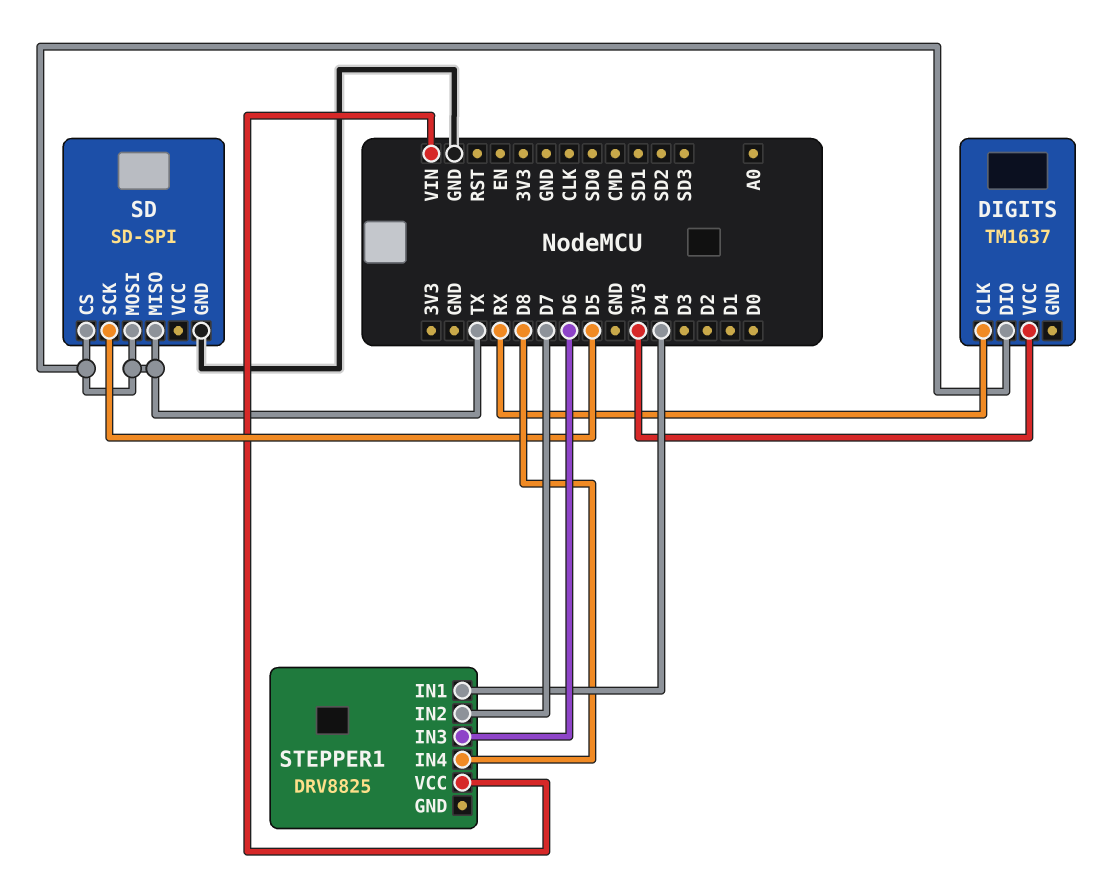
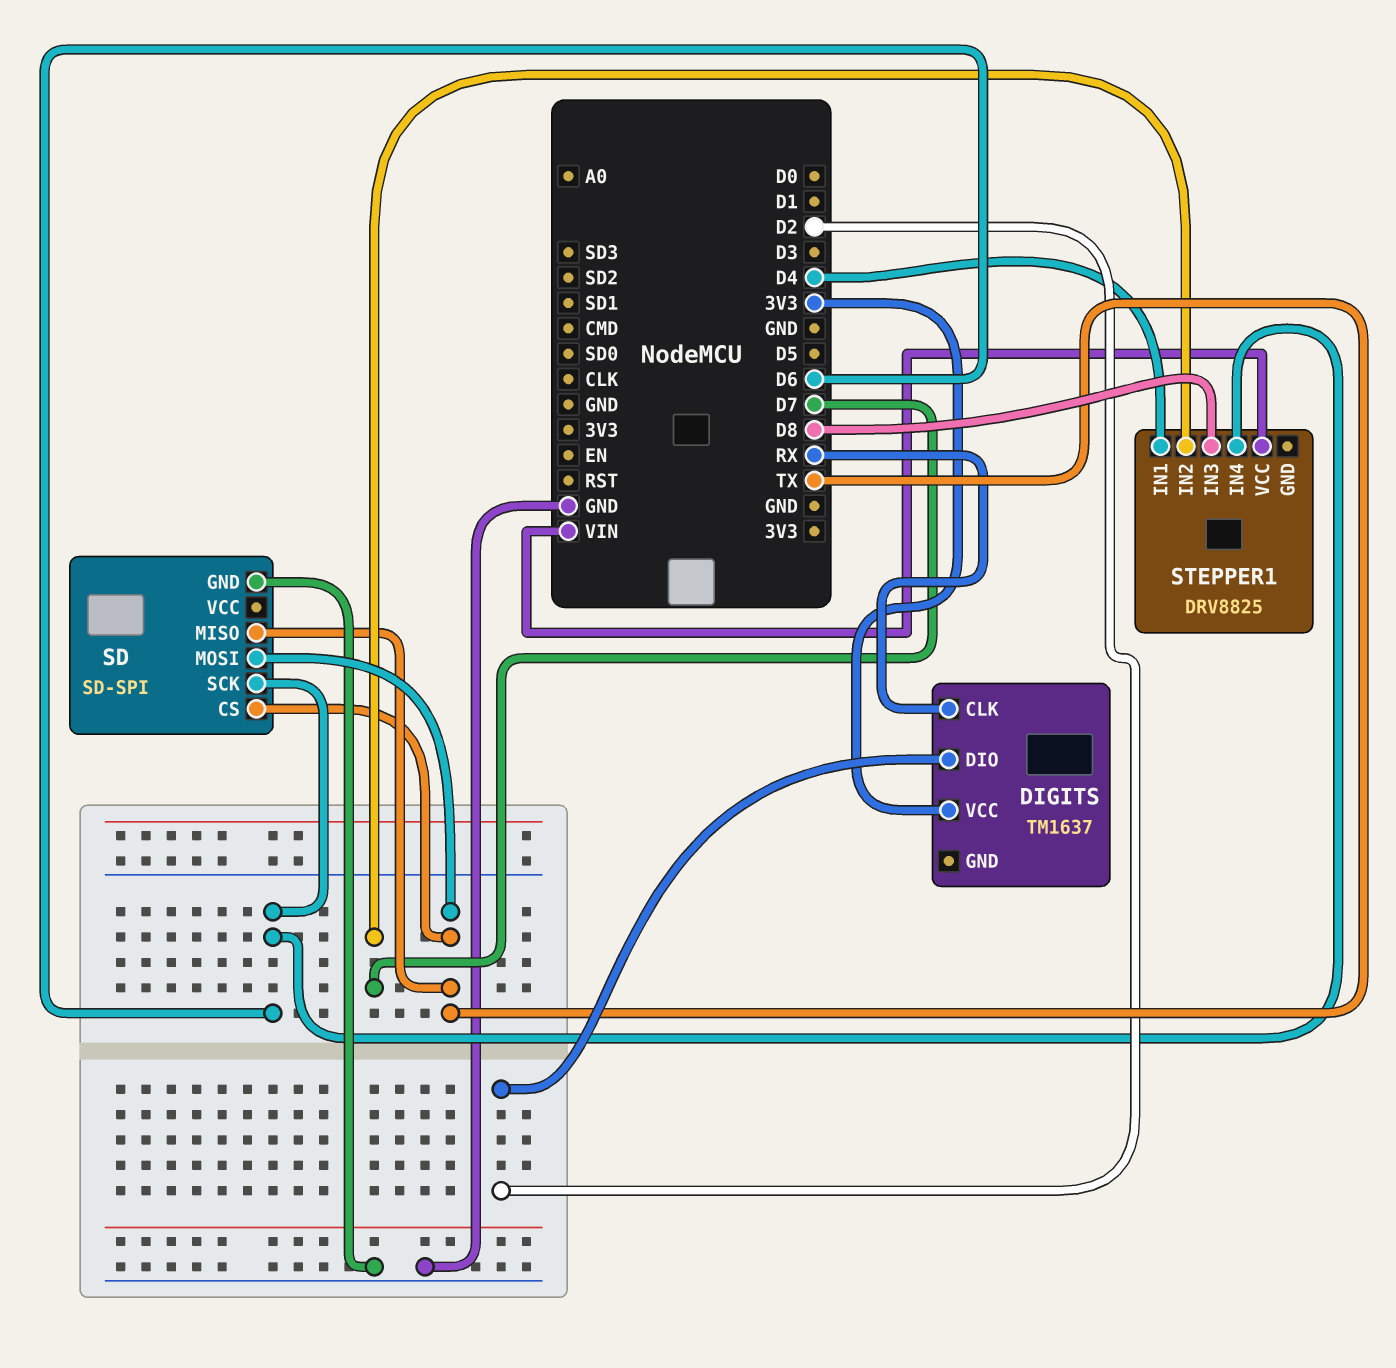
DIGITS pin DIO: TX -> D2
SD pin SCK: D5 -> D6
STEPPER1 pin IN3: D6 -> D8
STEPPER1 pin IN4: D8 -> D6

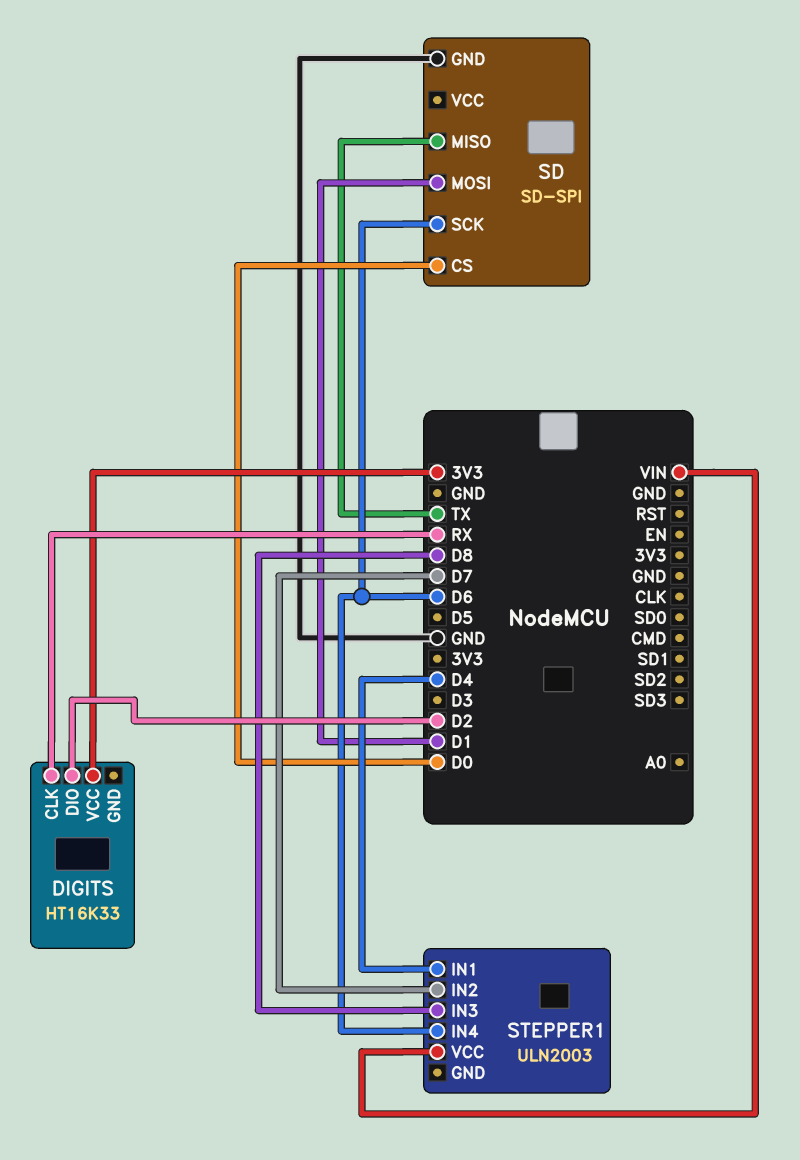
DIGITS: TM1637 -> HT16K33
SD pin CS: TX -> D0
SD pin MOSI: TX -> D1
STEPPER1: DRV8825 -> ULN2003

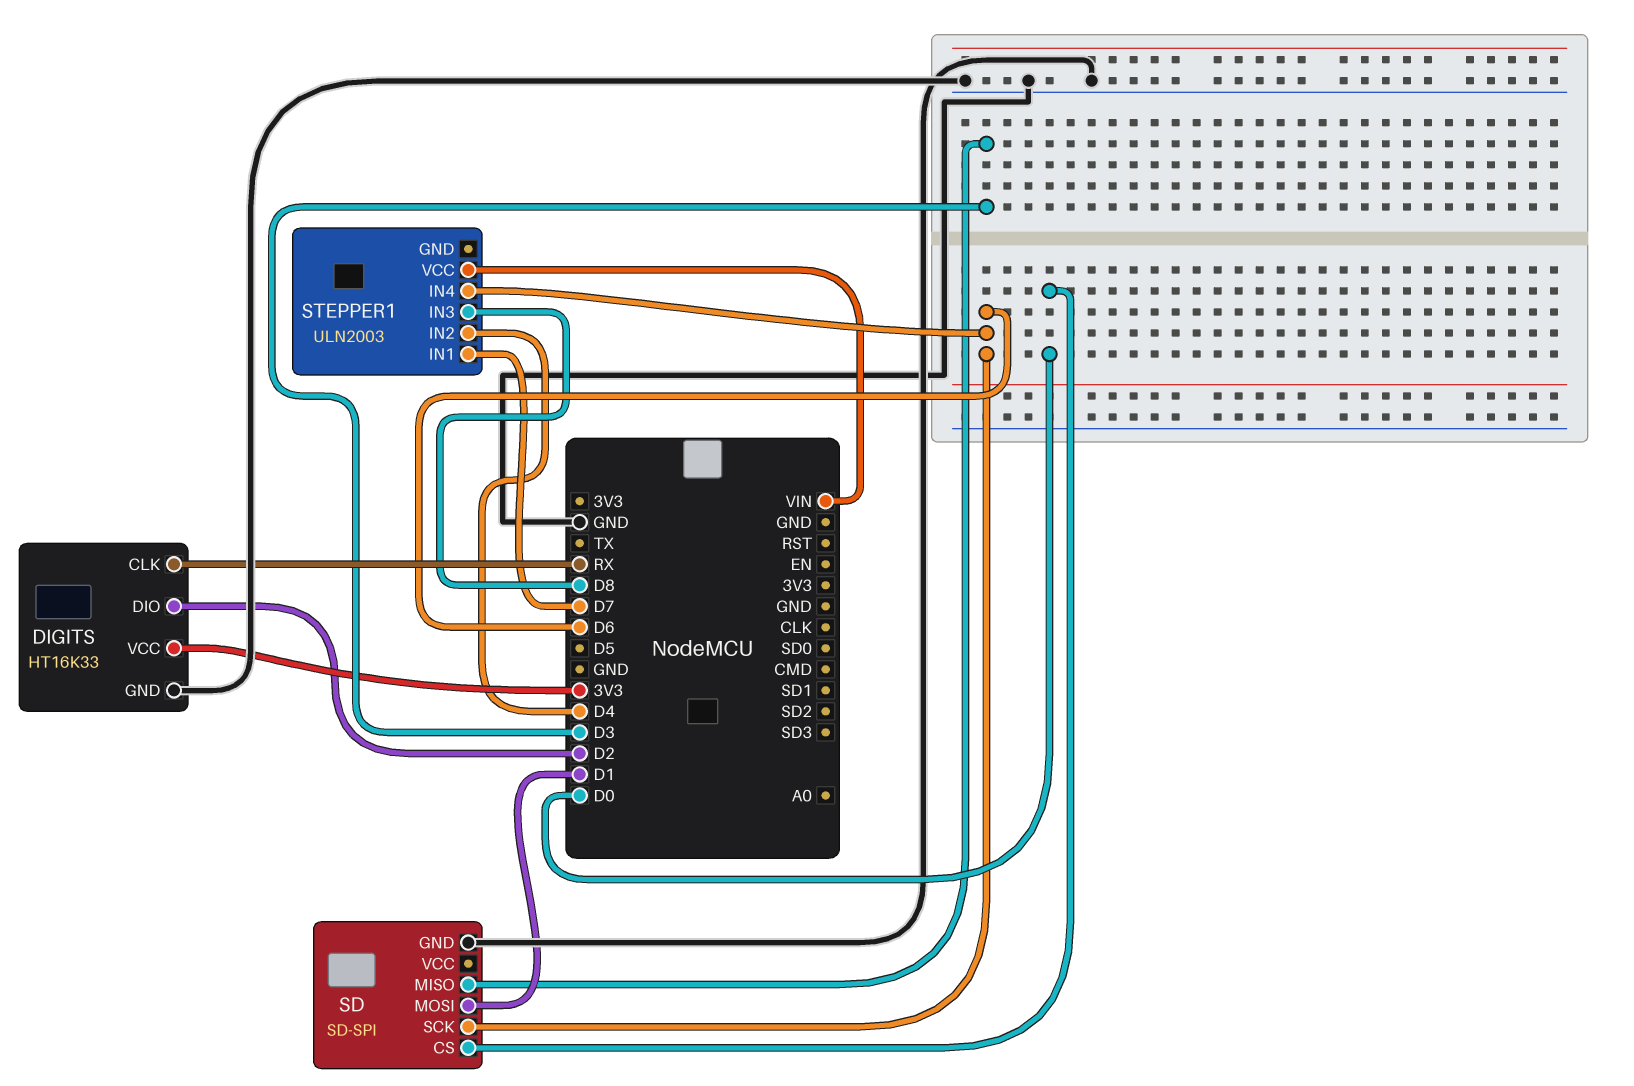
DIGITS pin GND: none -> GND
SD pin MISO: TX -> D3
STEPPER1 pin IN1: D4 -> D7
STEPPER1 pin IN2: D7 -> D4

